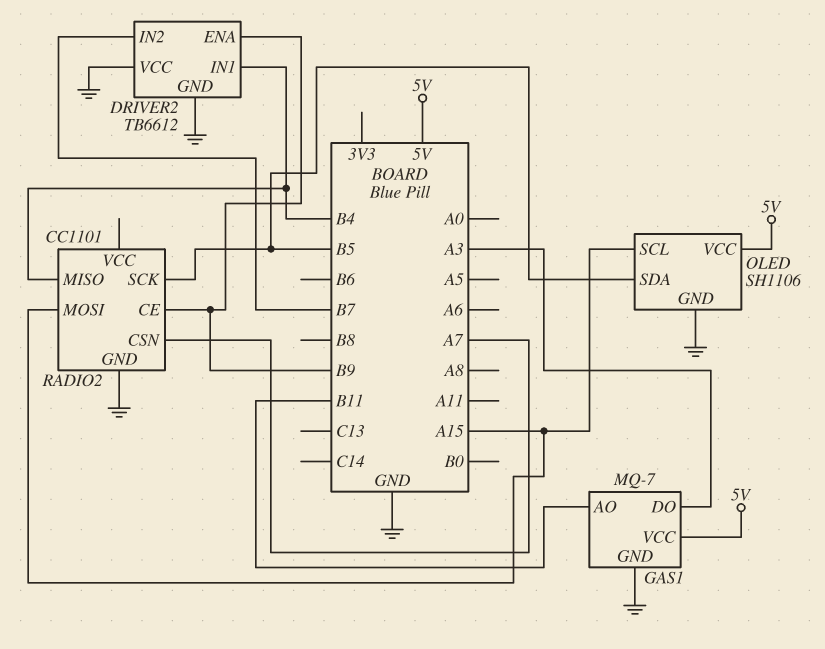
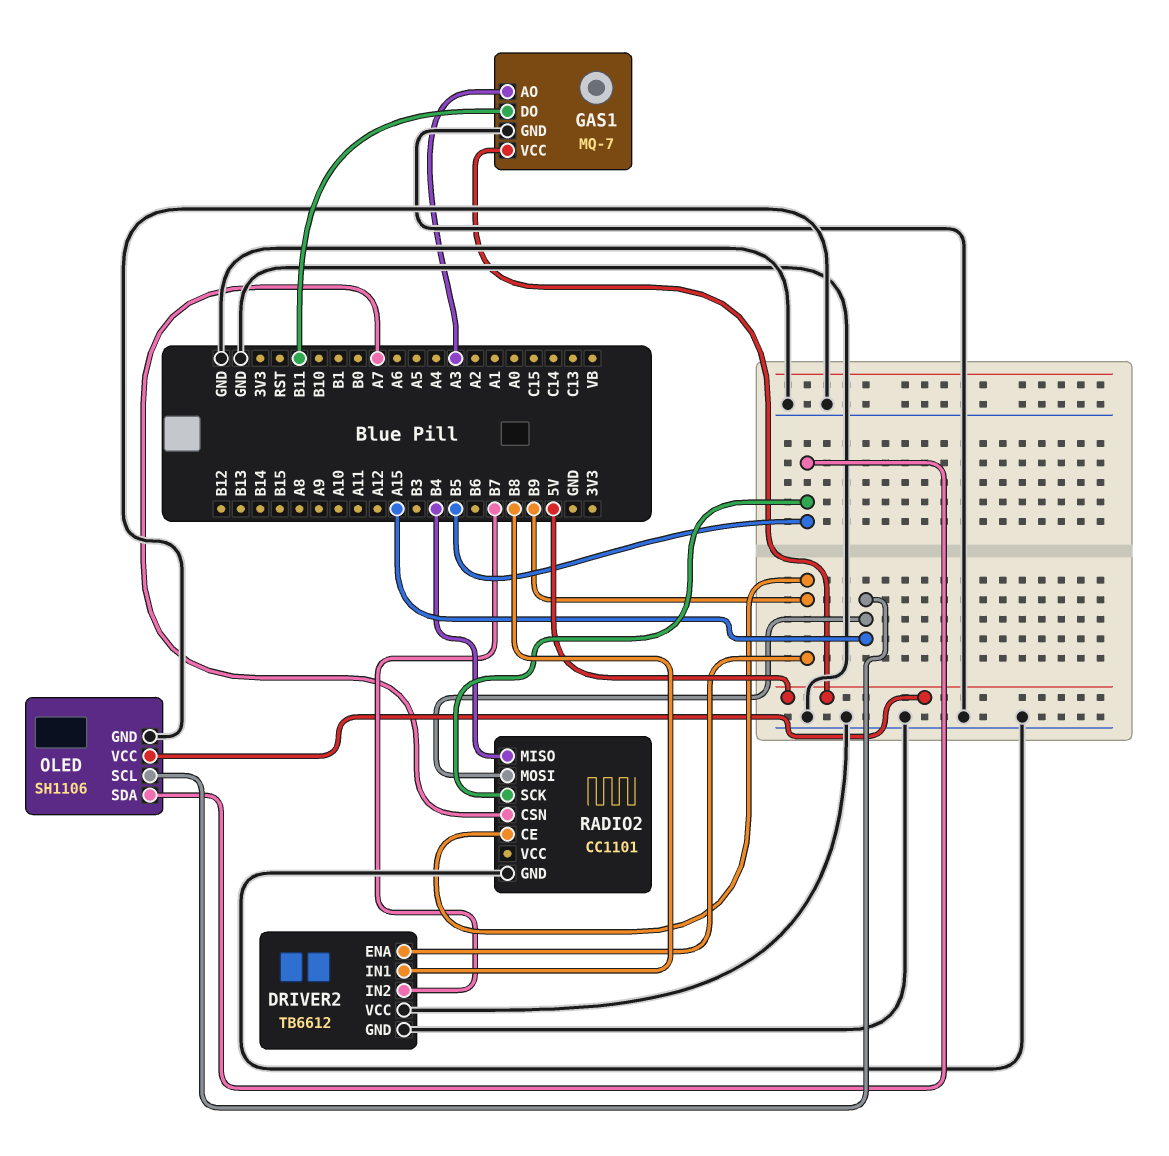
DRIVER2 pin IN1: B4 -> B8
GAS1 pin AO: B11 -> A3
GAS1 pin DO: A3 -> B11

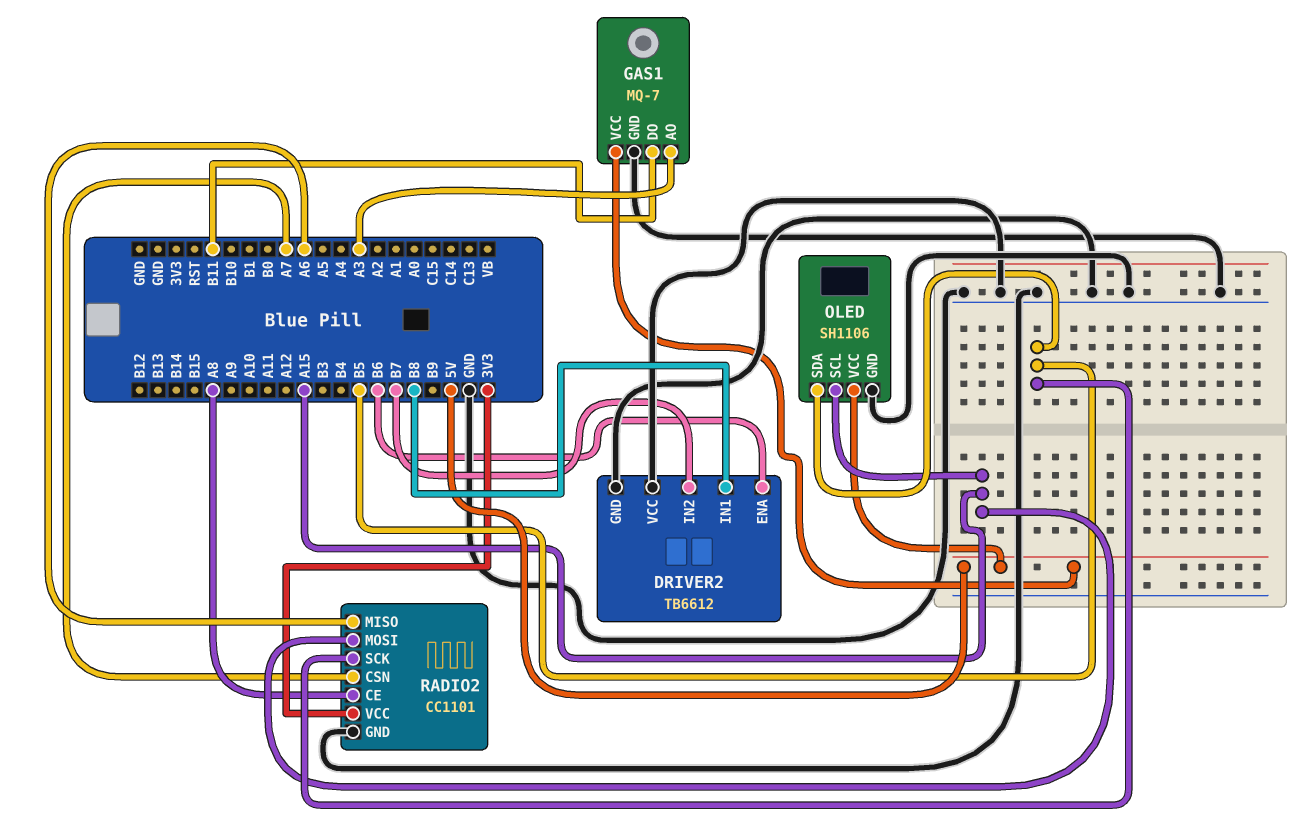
DRIVER2 pin ENA: B9 -> B6
RADIO2 pin CE: B9 -> A8
RADIO2 pin MISO: B4 -> A6
RADIO2 pin VCC: none -> 3V3

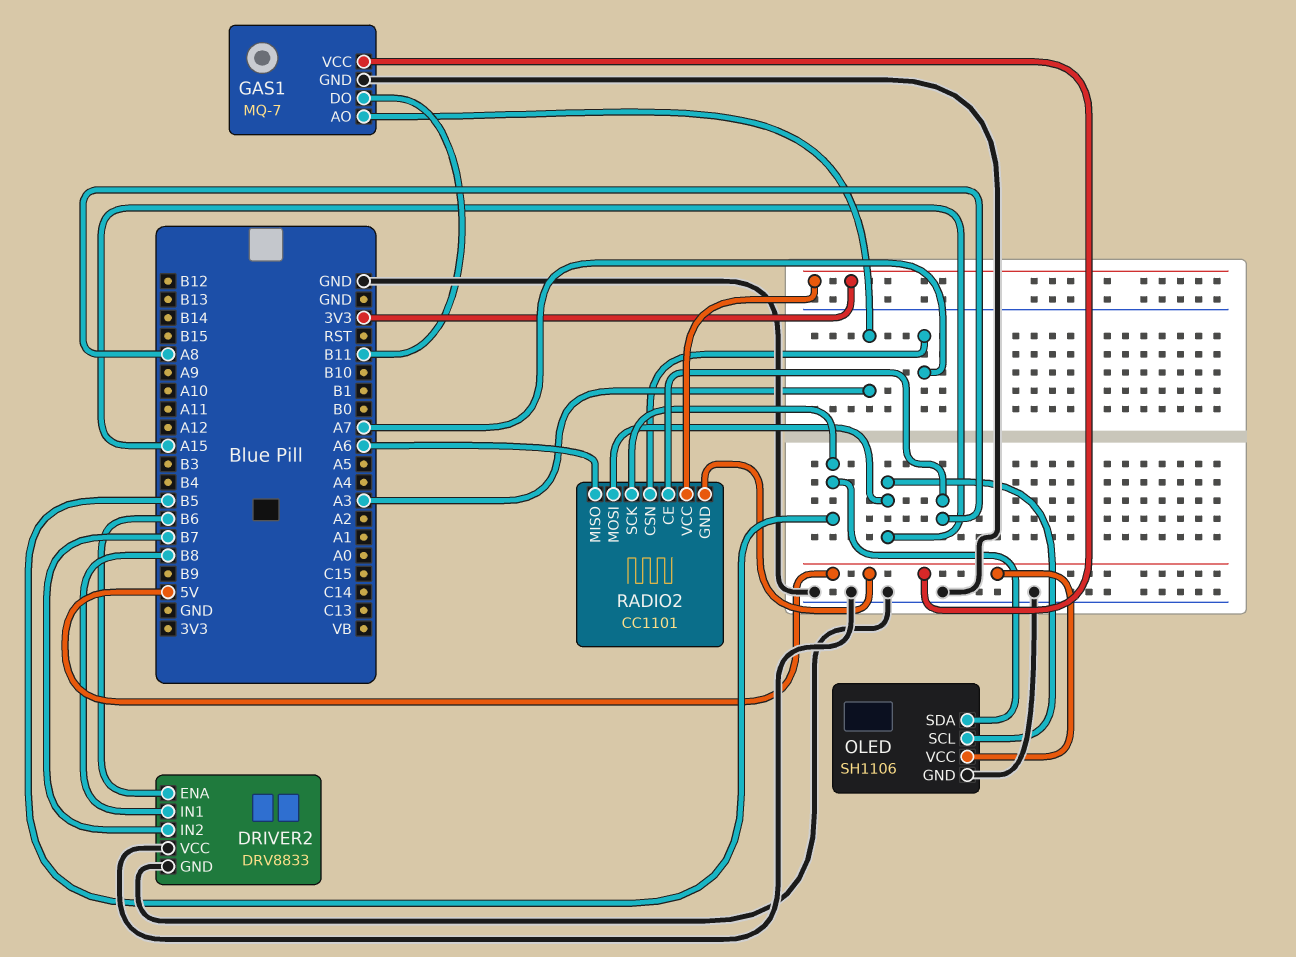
DRIVER2: TB6612 -> DRV8833
RADIO2 pin GND: GND -> 5V

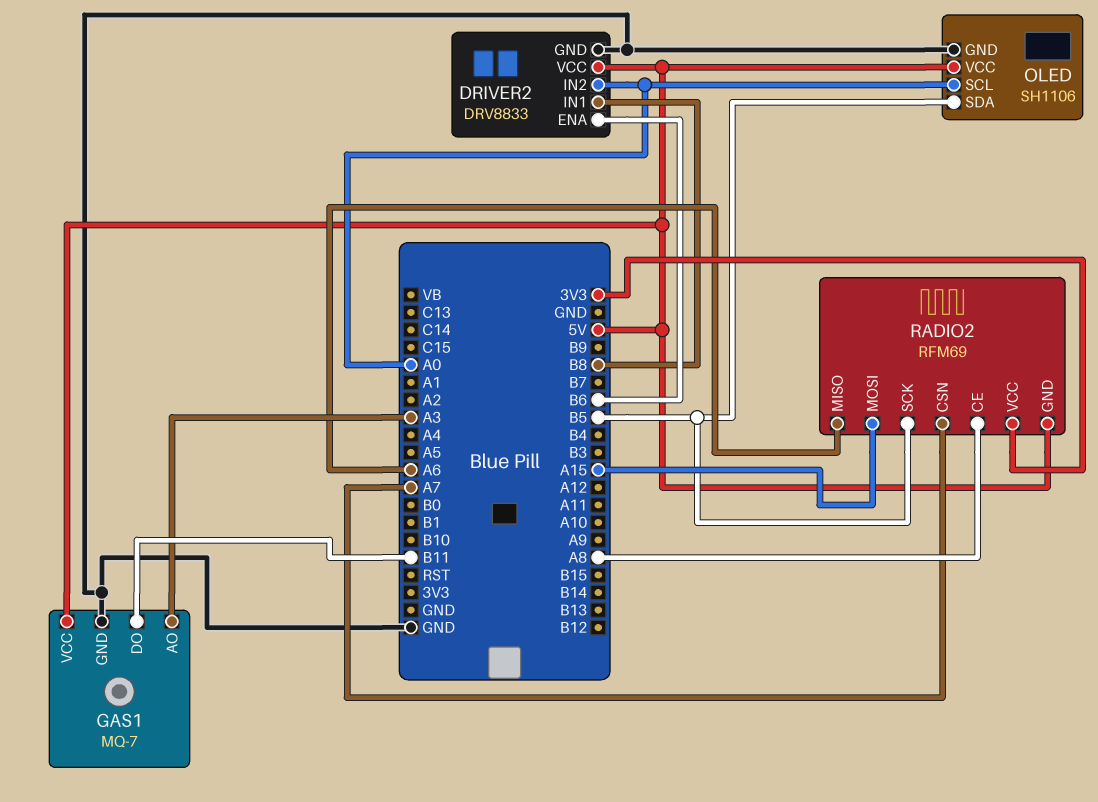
DRIVER2 pin IN2: B7 -> A0
DRIVER2 pin VCC: GND -> 5V
OLED pin SCL: A15 -> A0
RADIO2: CC1101 -> RFM69

